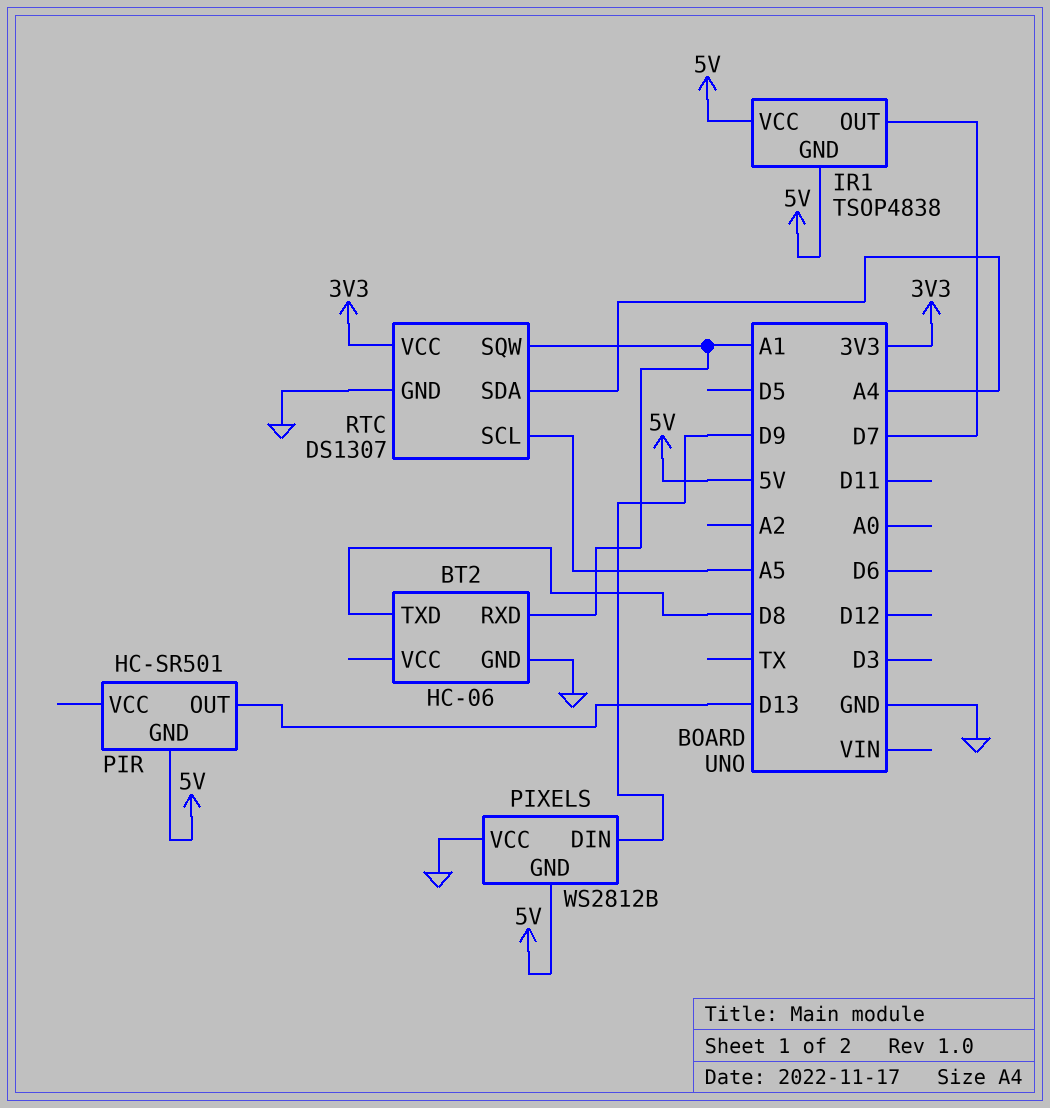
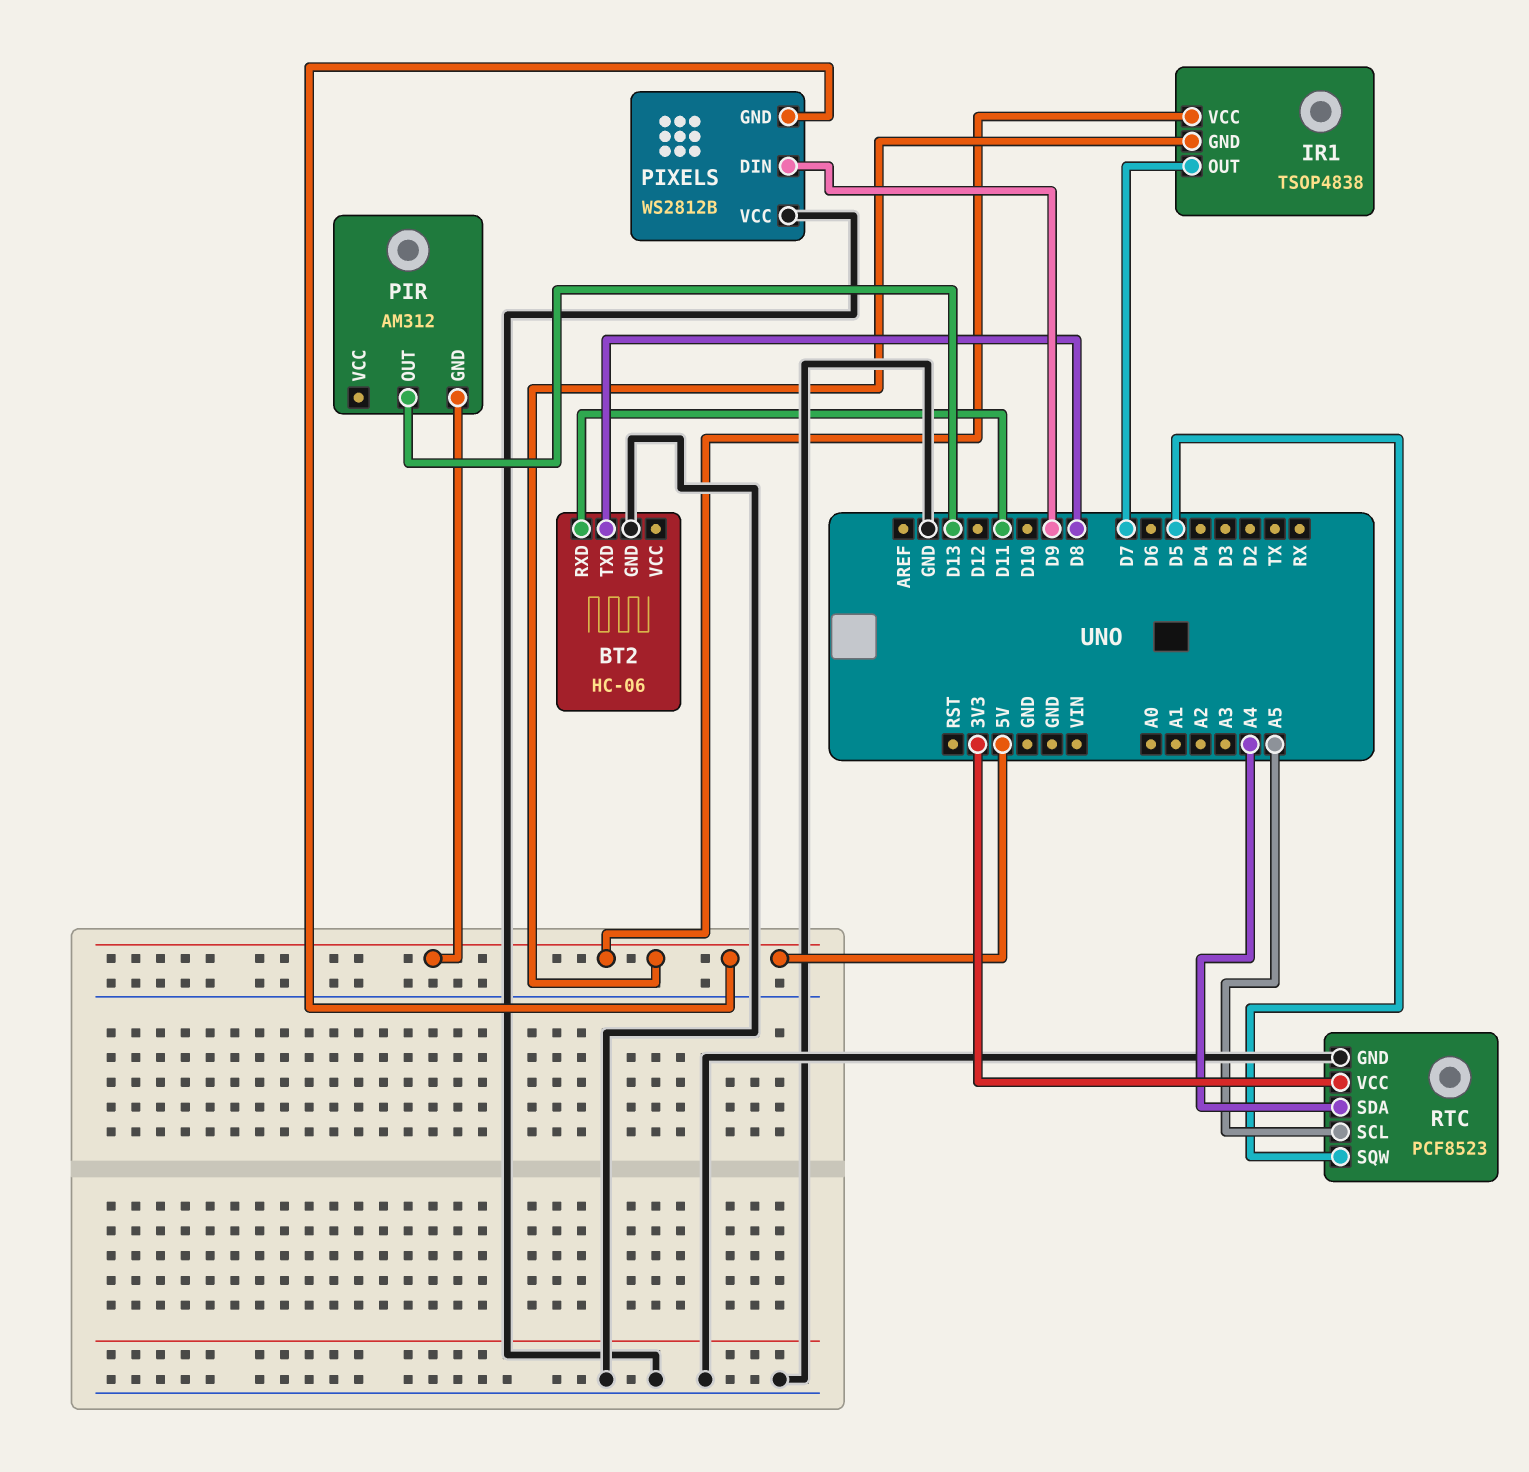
BT2 pin RXD: A1 -> D11
PIR: HC-SR501 -> AM312
RTC: DS1307 -> PCF8523
RTC pin SQW: A1 -> D5

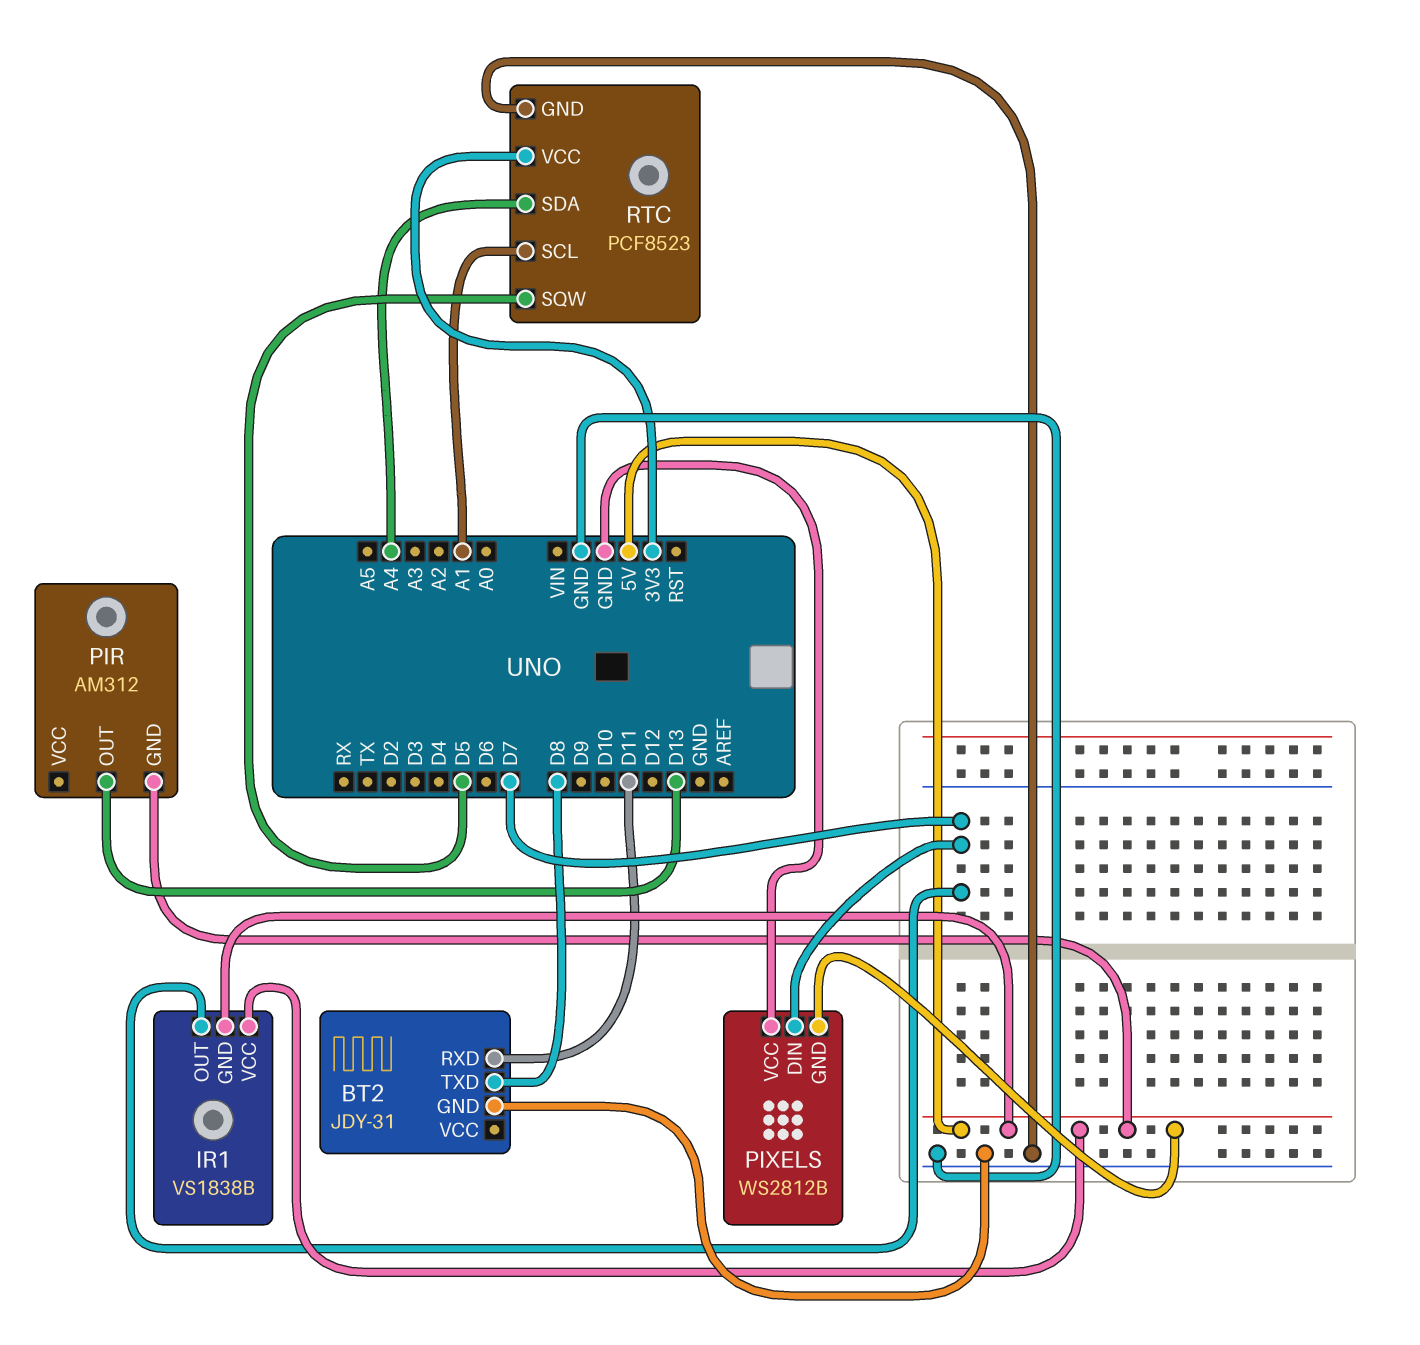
BT2: HC-06 -> JDY-31
IR1: TSOP4838 -> VS1838B
PIXELS pin DIN: D9 -> D7
RTC pin SCL: A5 -> A1

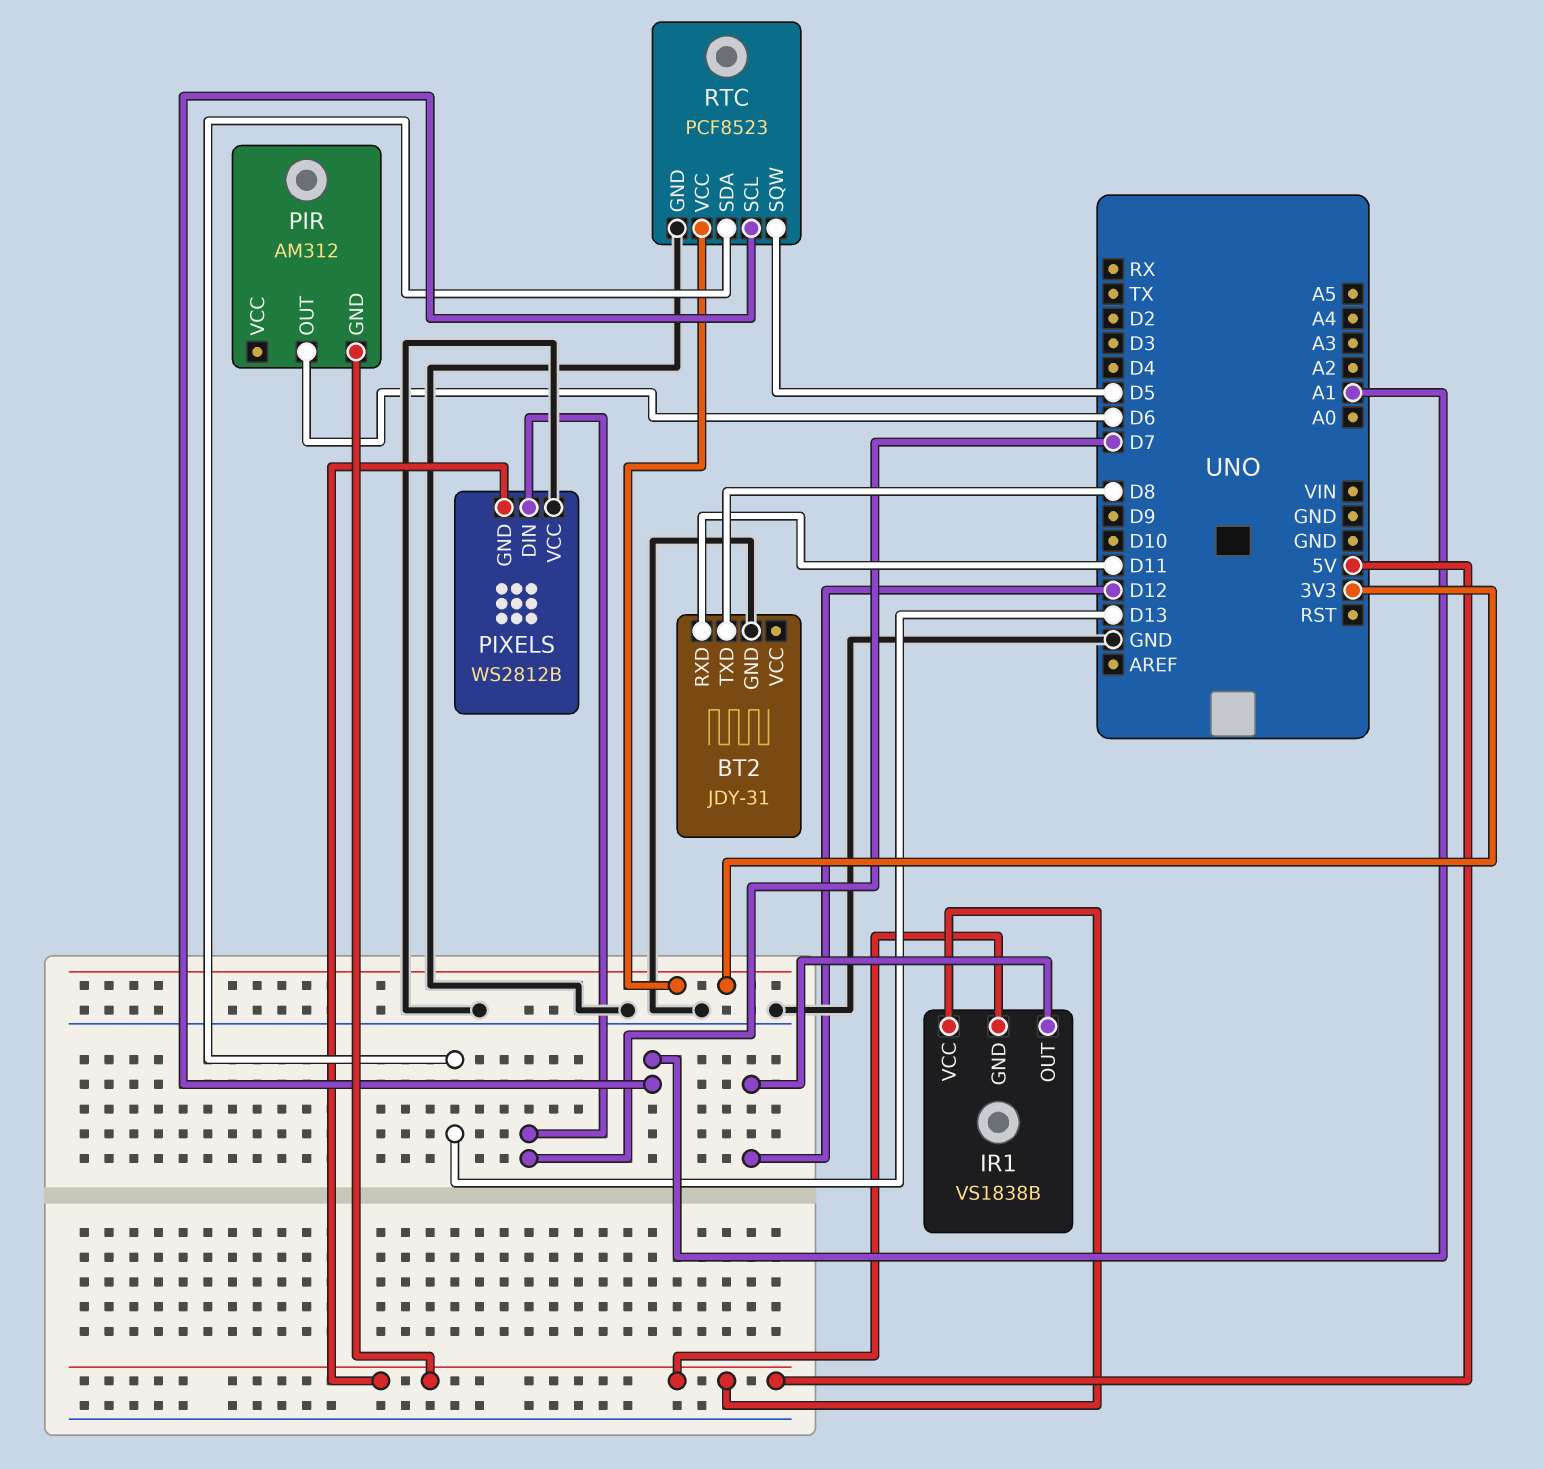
IR1 pin OUT: D7 -> D12
PIR pin OUT: D13 -> D6
RTC pin SDA: A4 -> D13

